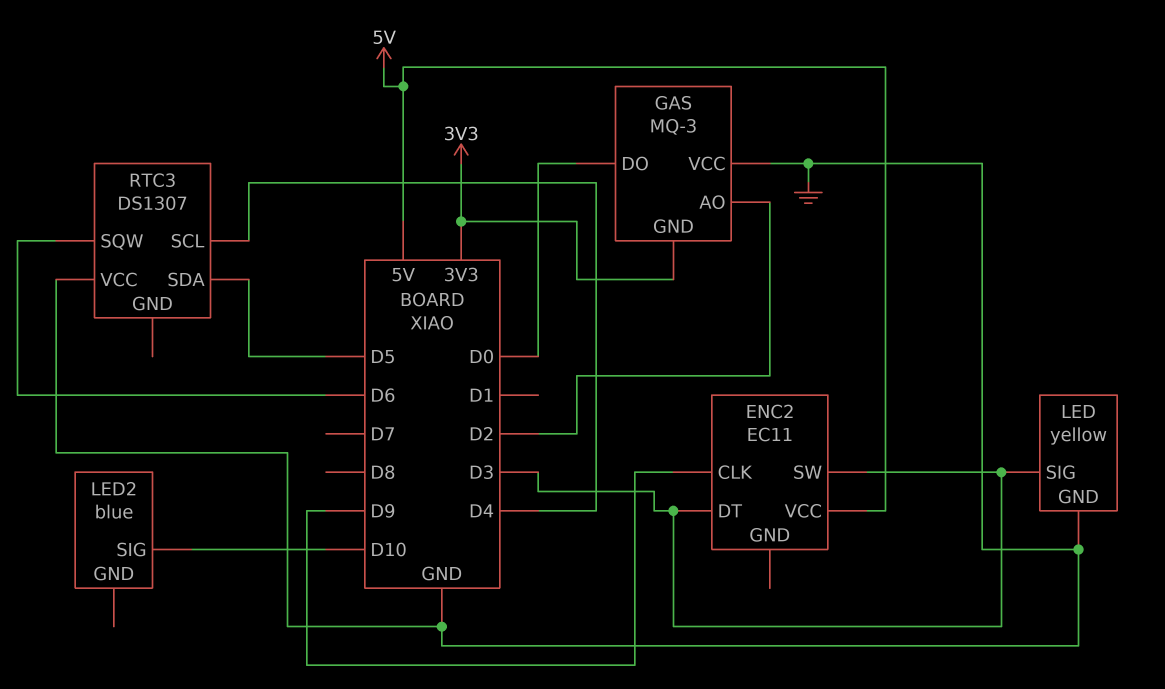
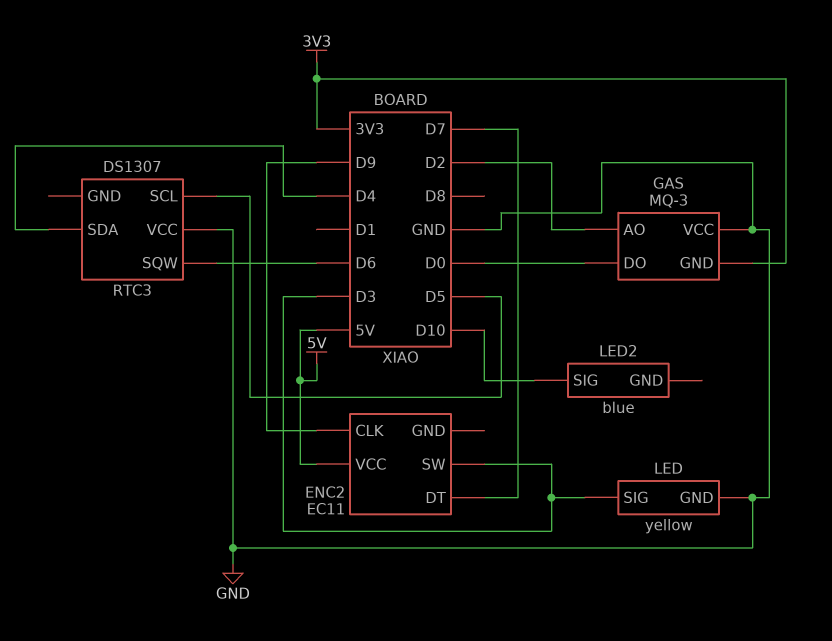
ENC2 pin DT: D3 -> D7
RTC3 pin SCL: D4 -> D5
RTC3 pin SDA: D5 -> D4

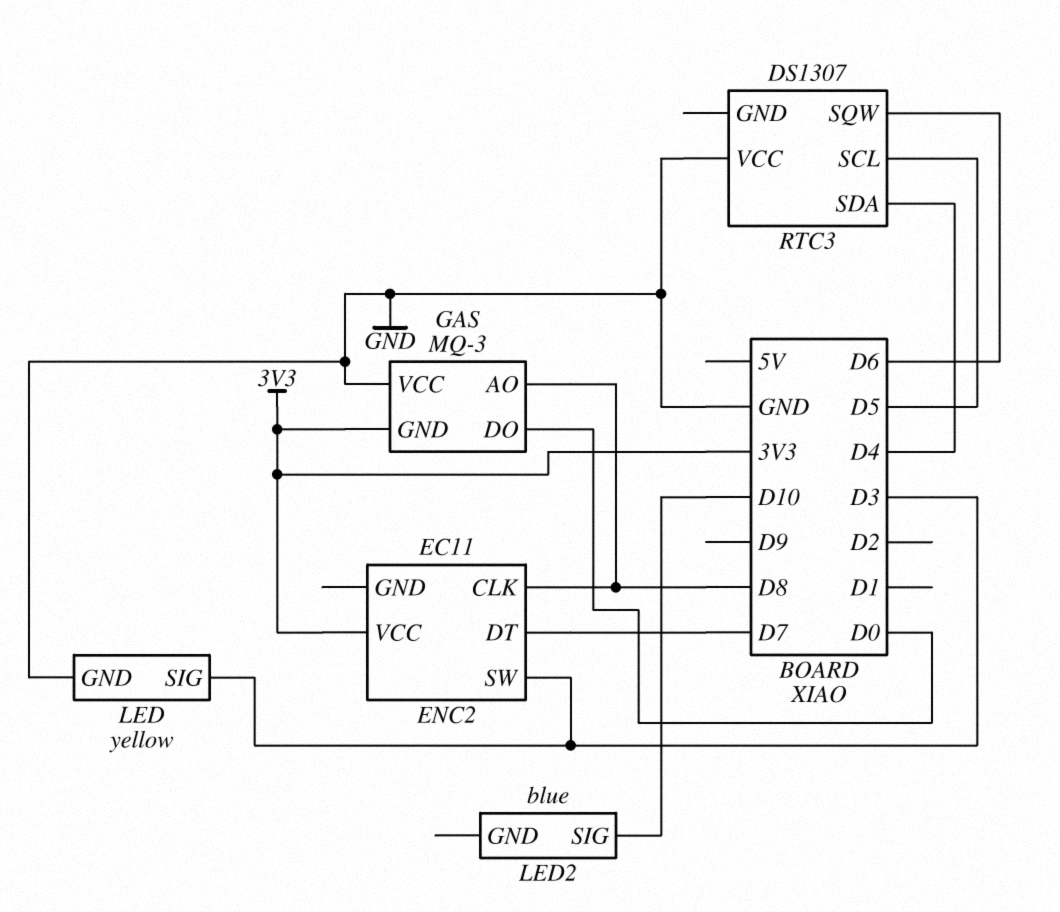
ENC2 pin CLK: D9 -> D8
ENC2 pin VCC: 5V -> 3V3
GAS pin AO: D2 -> D8

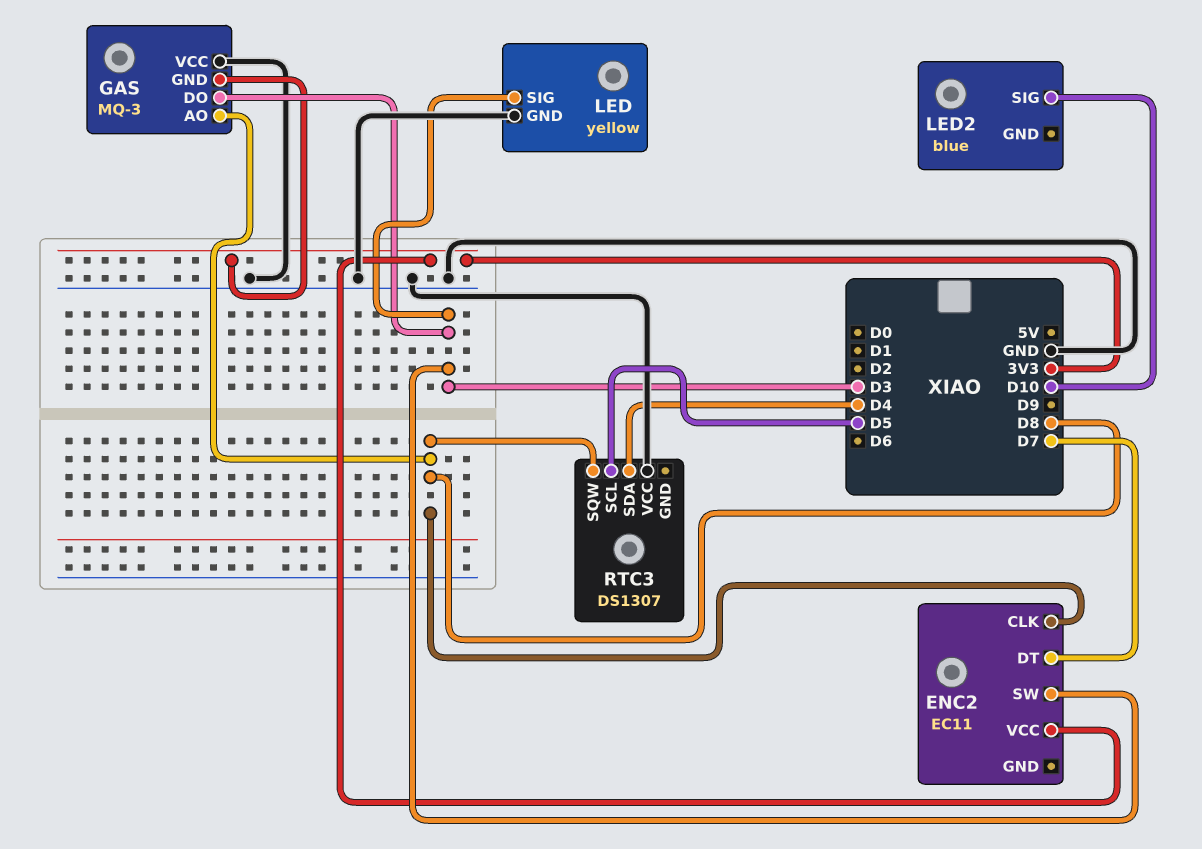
GAS pin DO: D0 -> D3
RTC3 pin SQW: D6 -> D8

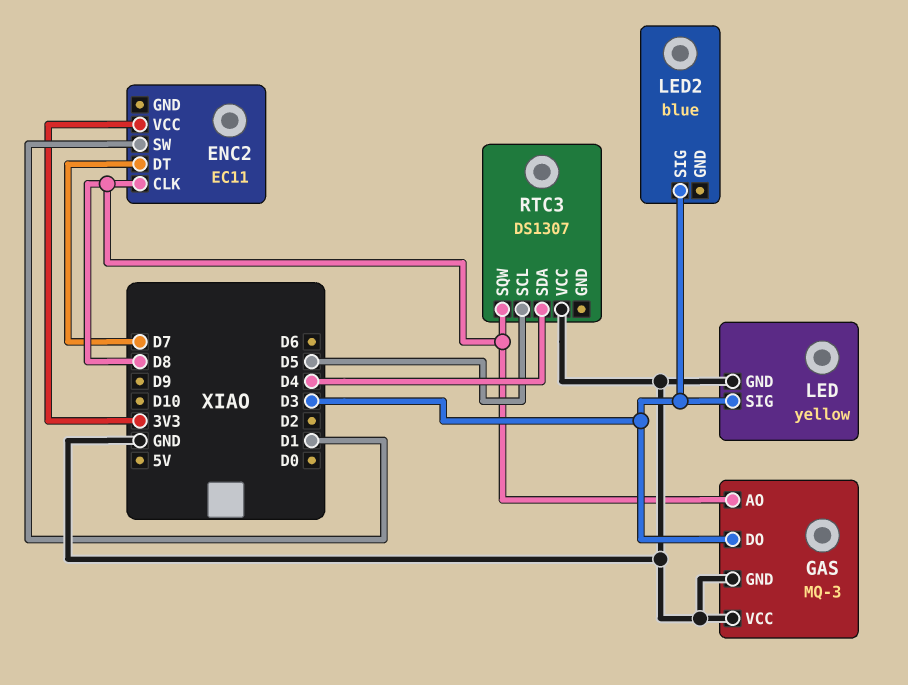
ENC2 pin SW: D3 -> D1
GAS pin GND: 3V3 -> GND
LED2 pin SIG: D10 -> D3

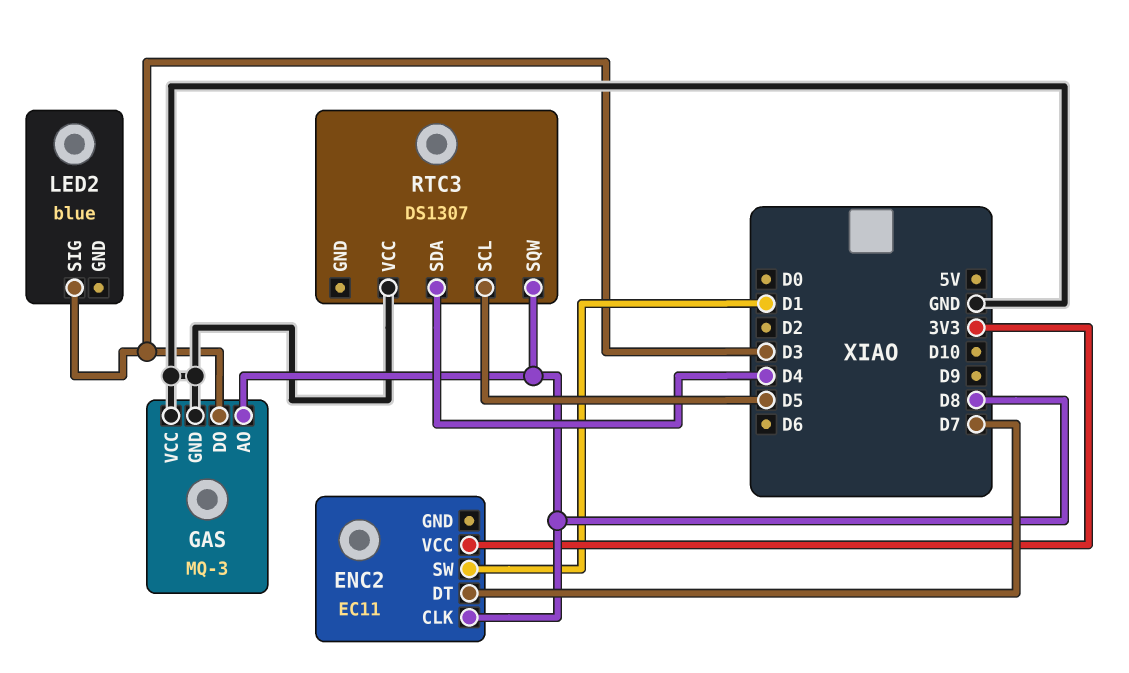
LED: yellow -> none
LED pin GND: GND -> none
LED pin SIG: D3 -> none

